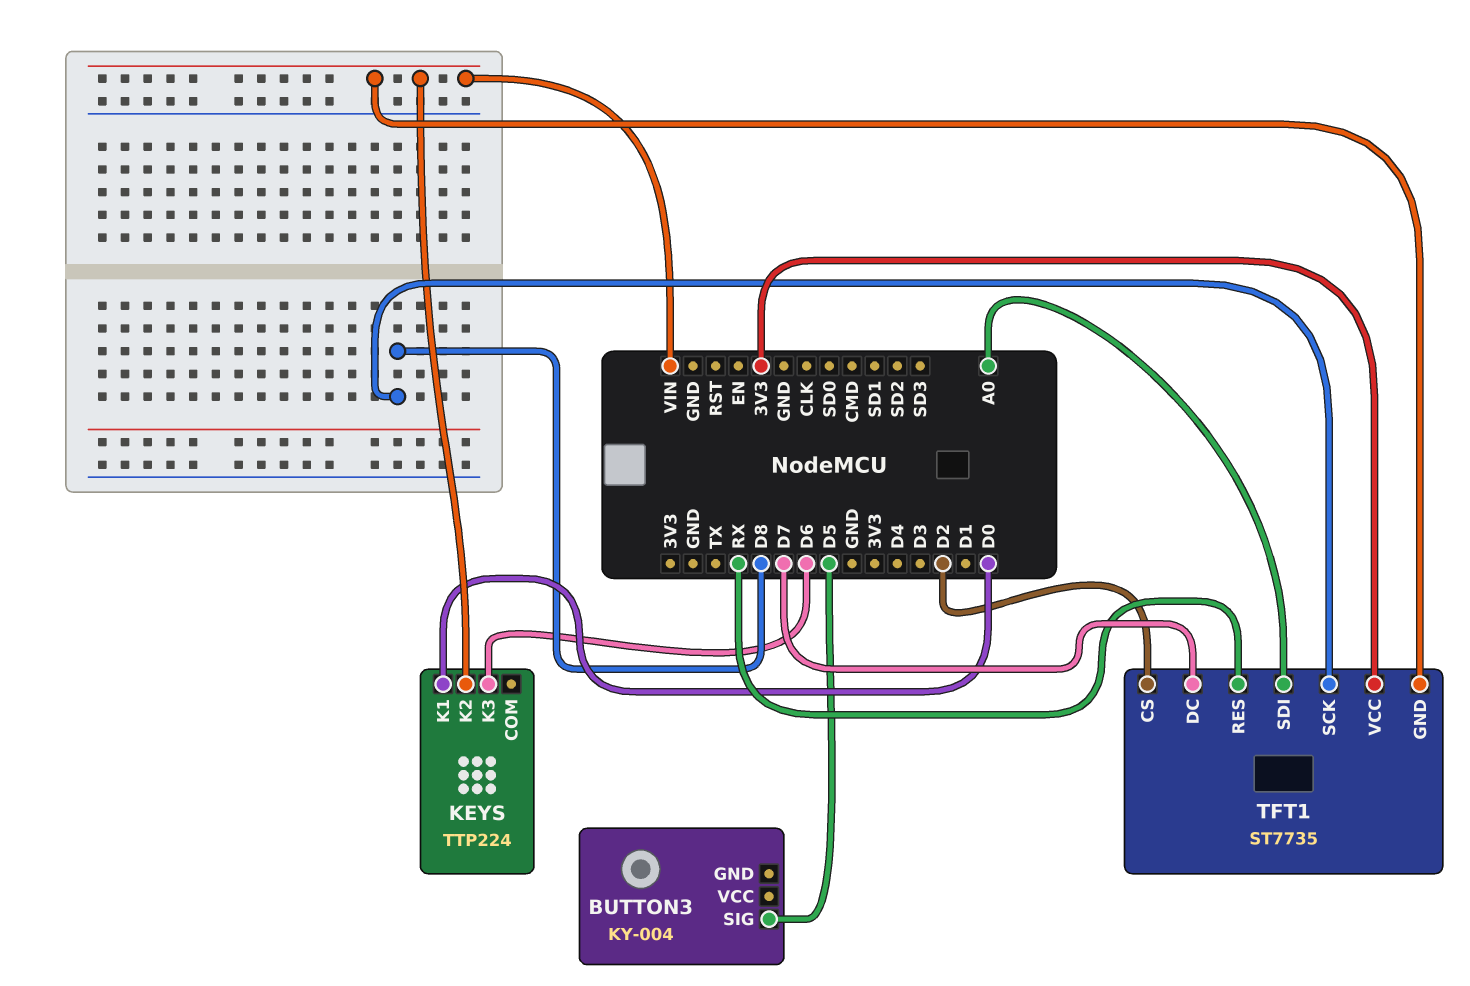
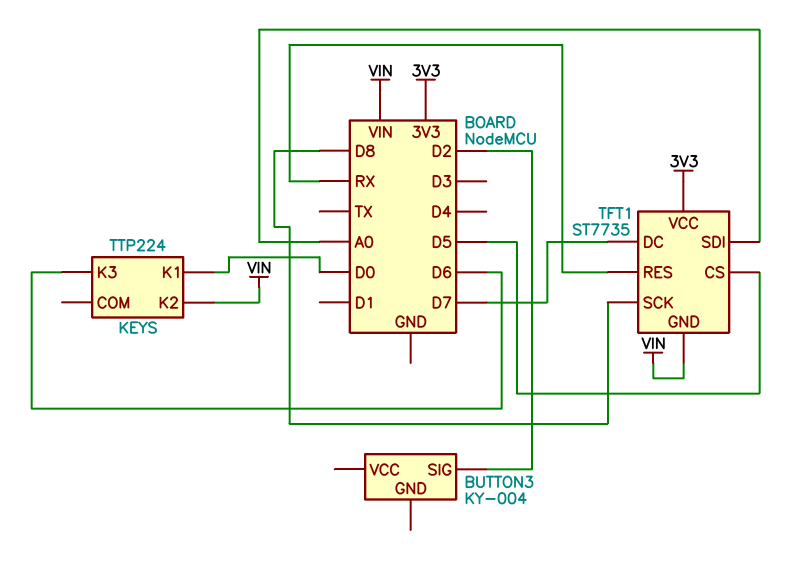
BUTTON3 pin SIG: D5 -> D2
TFT1 pin CS: D2 -> D5

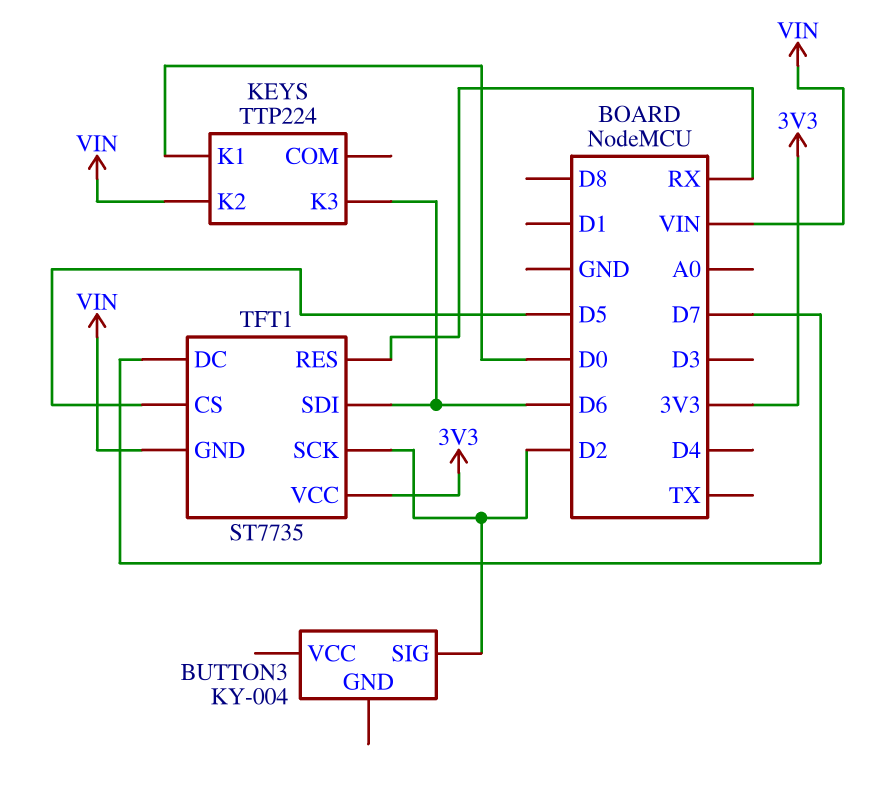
TFT1 pin SCK: D8 -> D2
TFT1 pin SDI: A0 -> D6

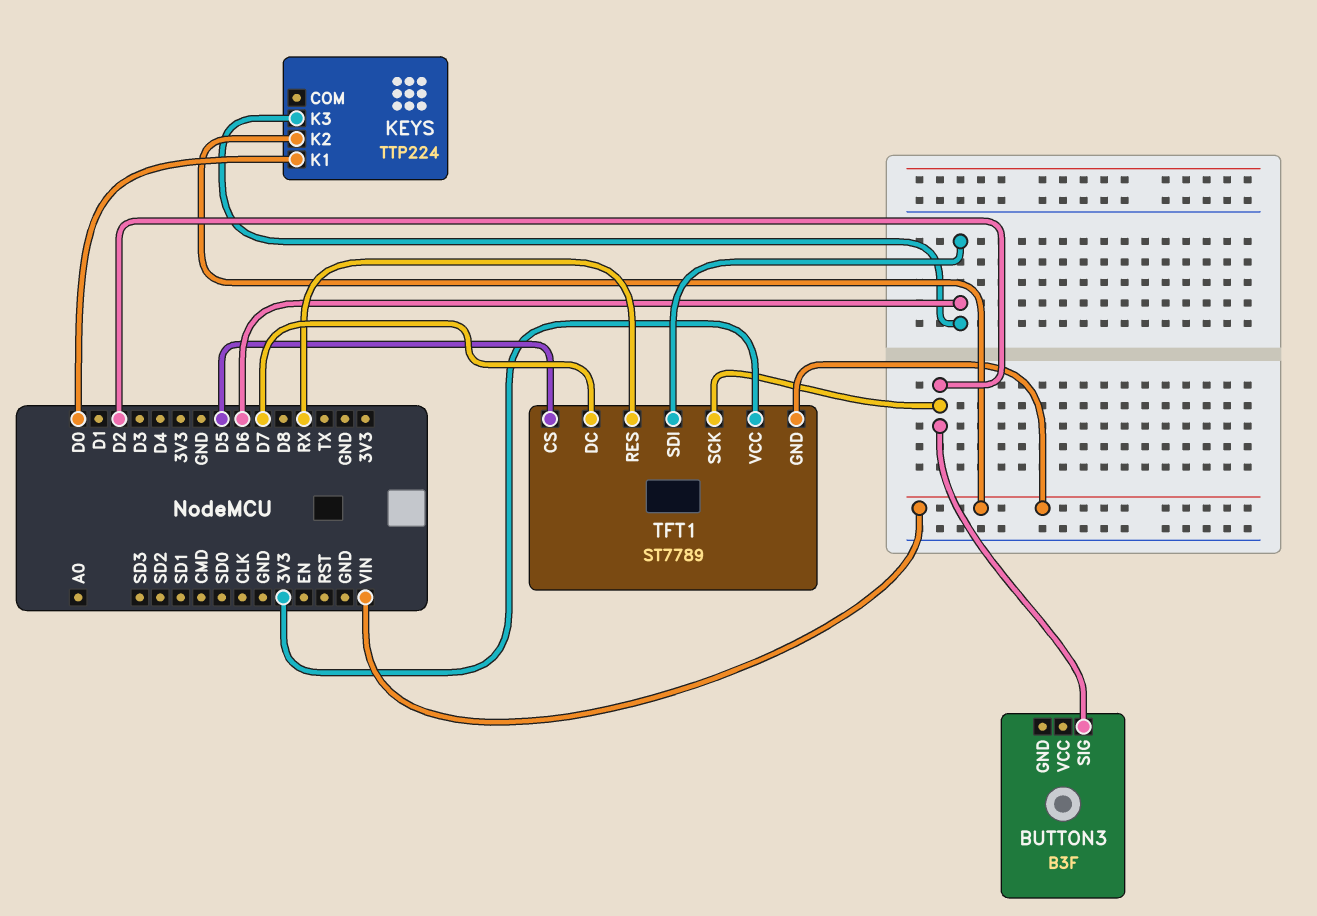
BUTTON3: KY-004 -> B3F
TFT1: ST7735 -> ST7789

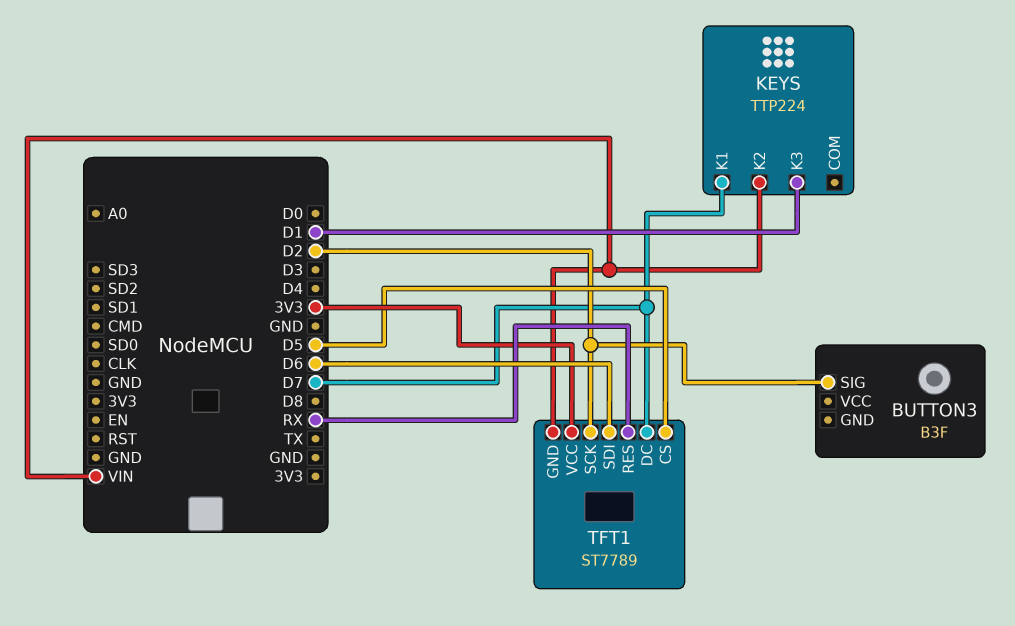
KEYS pin K1: D0 -> D7
KEYS pin K3: D6 -> D1

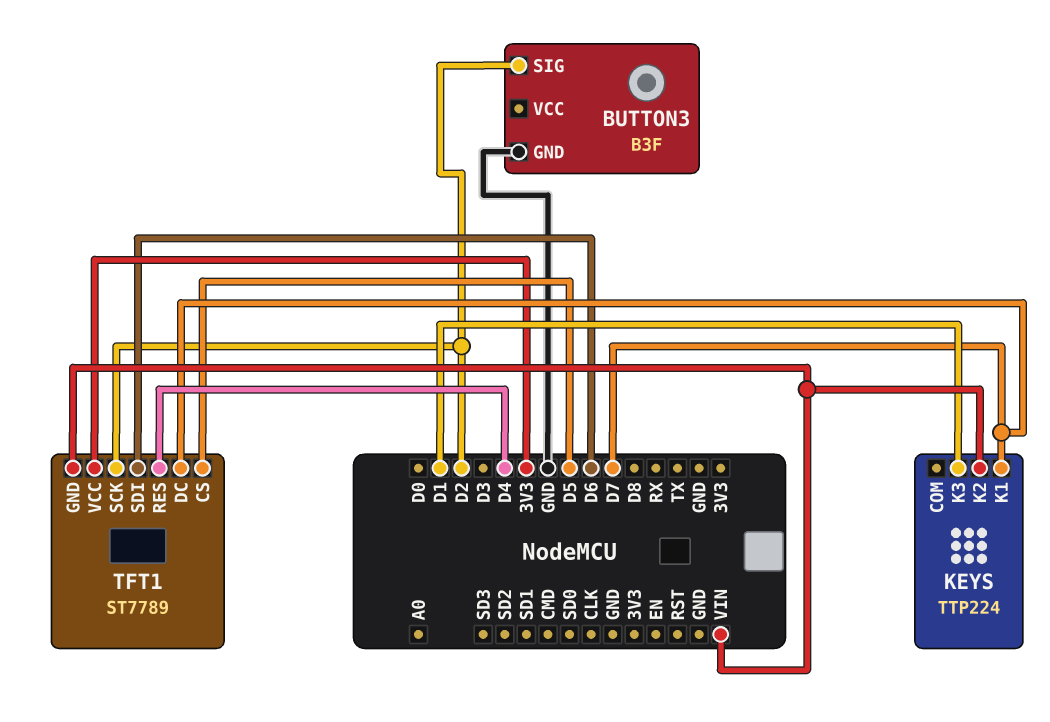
BUTTON3 pin GND: none -> GND
TFT1 pin RES: RX -> D4

